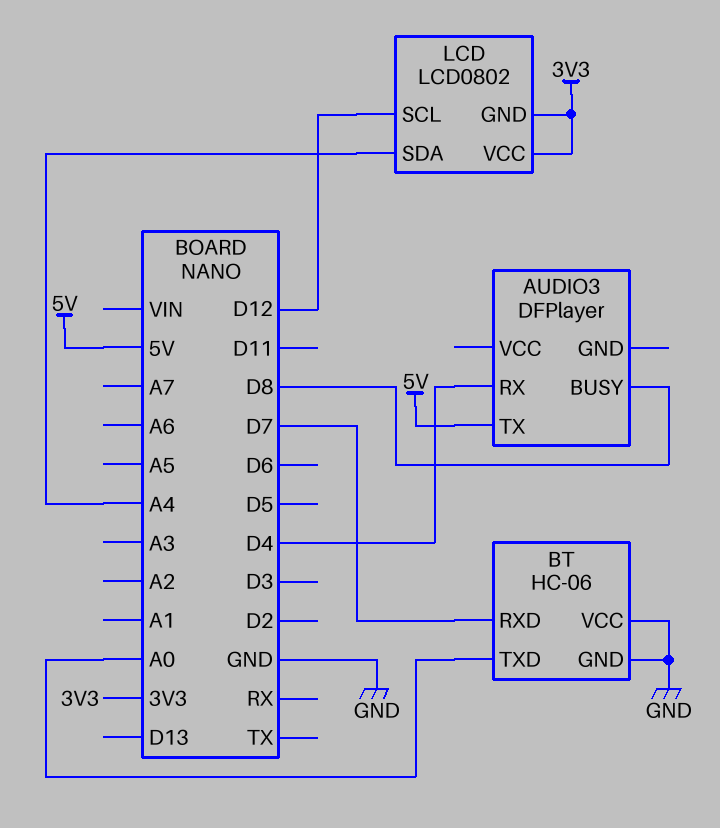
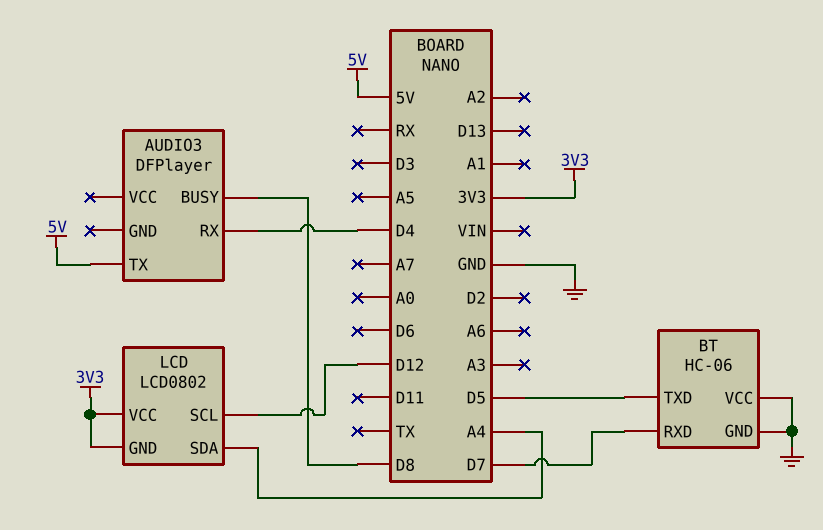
BT pin TXD: A0 -> D5

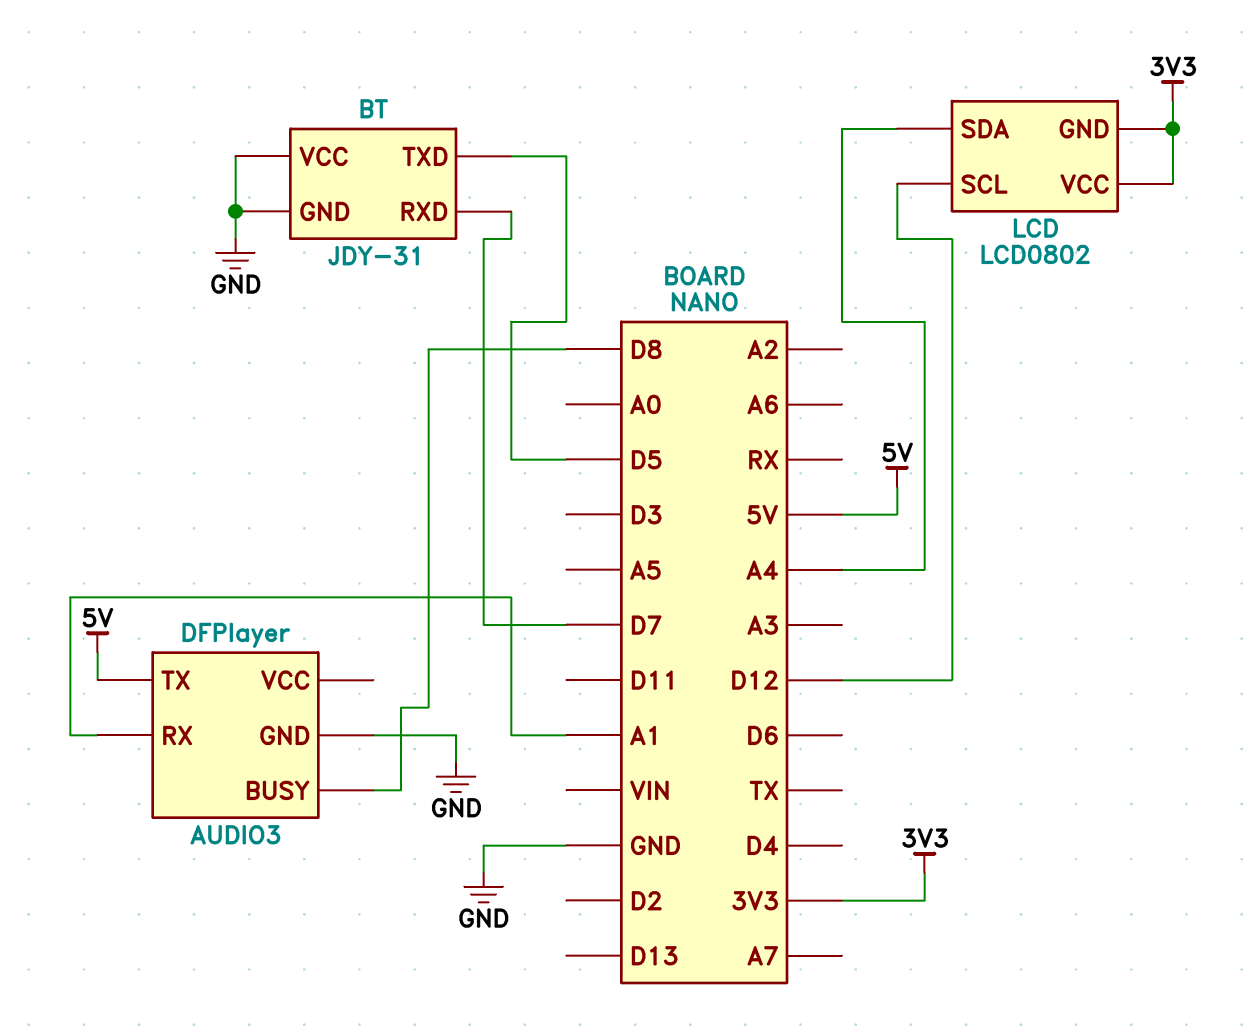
AUDIO3 pin GND: none -> GND
AUDIO3 pin RX: D4 -> A1
BT: HC-06 -> JDY-31

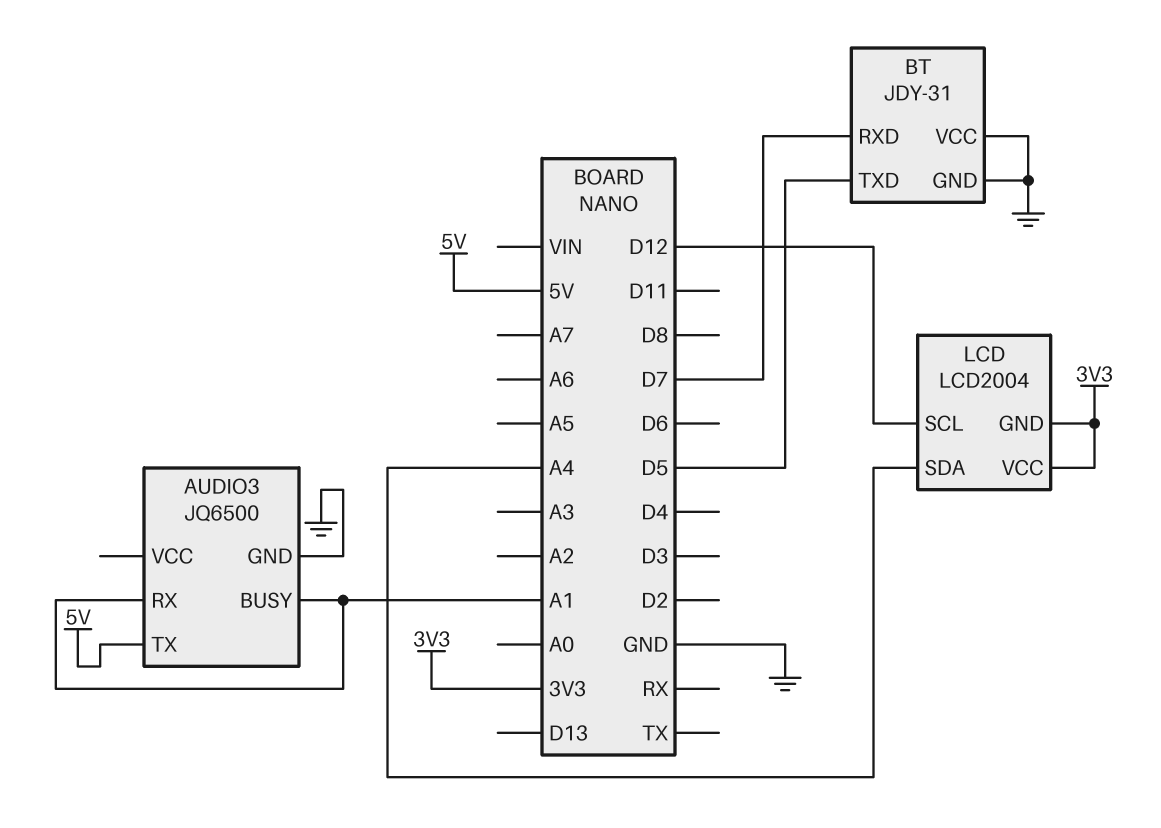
AUDIO3: DFPlayer -> JQ6500
AUDIO3 pin BUSY: D8 -> A1
LCD: LCD0802 -> LCD2004

